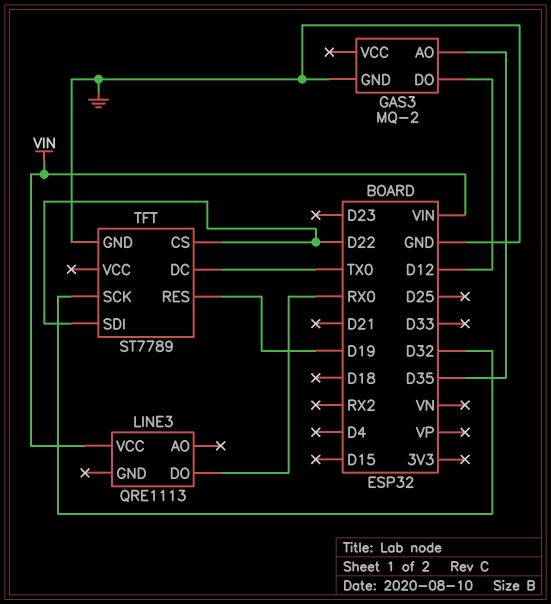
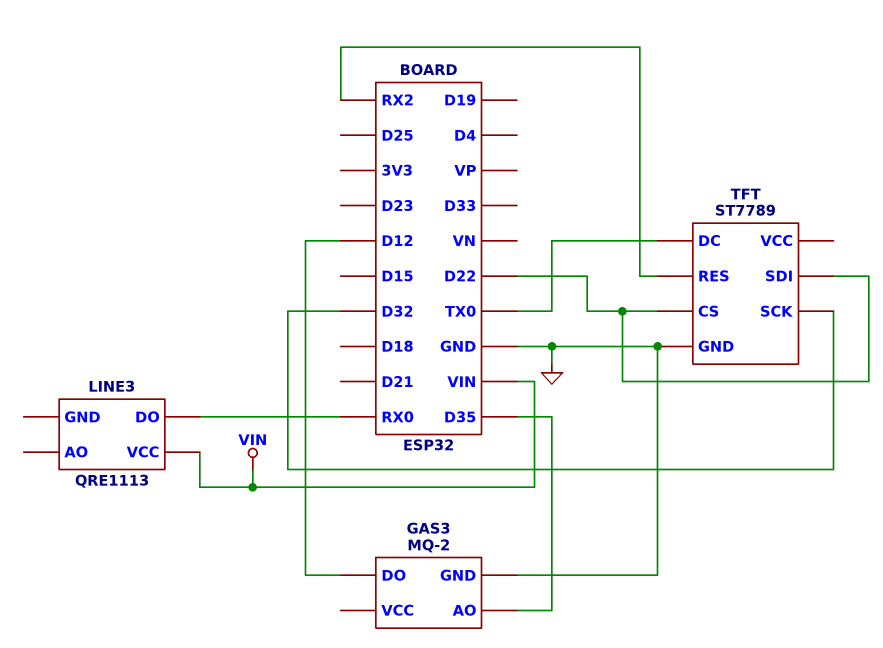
TFT pin RES: D19 -> RX2

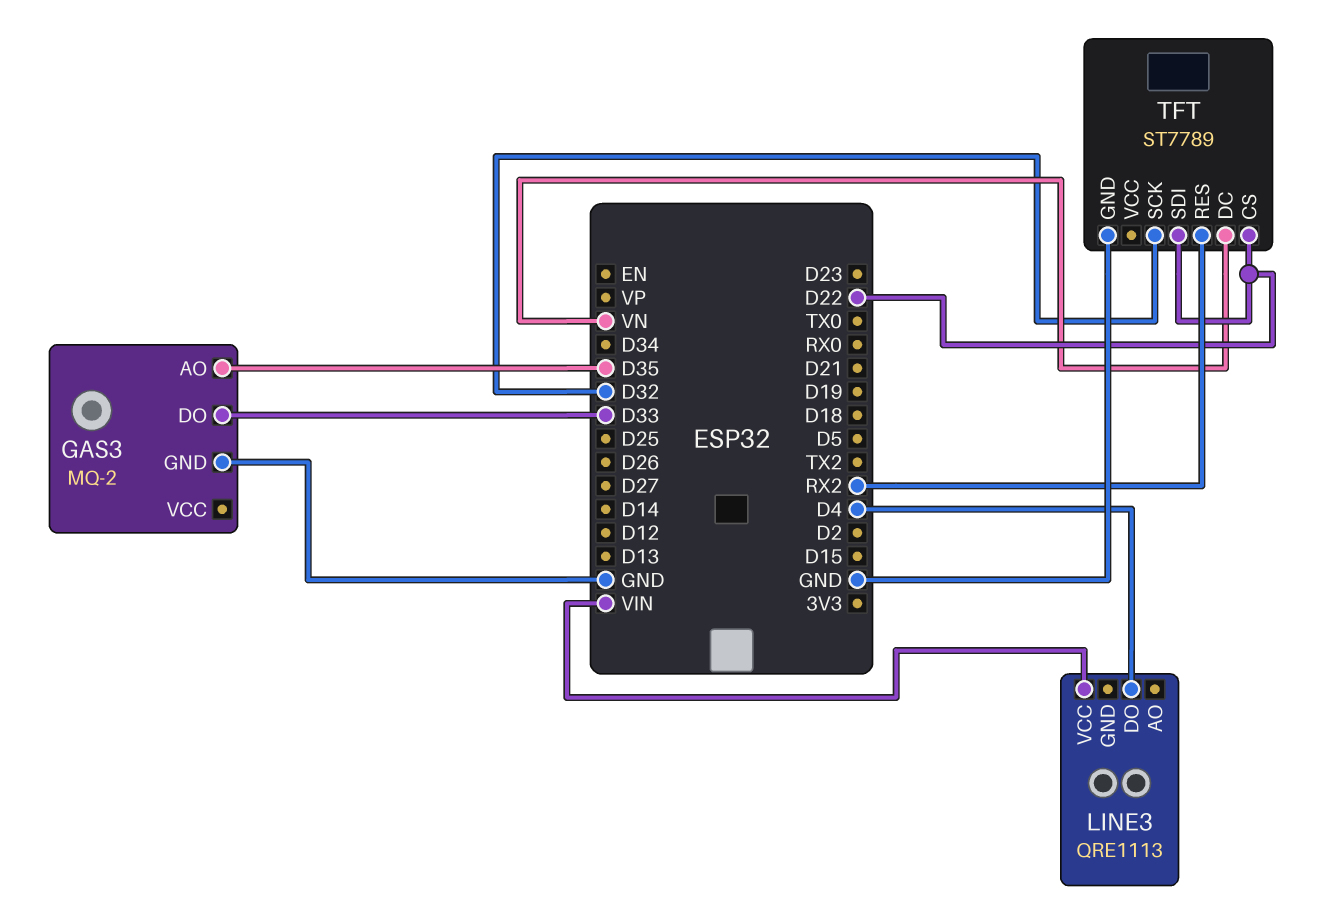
GAS3 pin DO: D12 -> D33
LINE3 pin DO: RX0 -> D4
TFT pin DC: TX0 -> VN

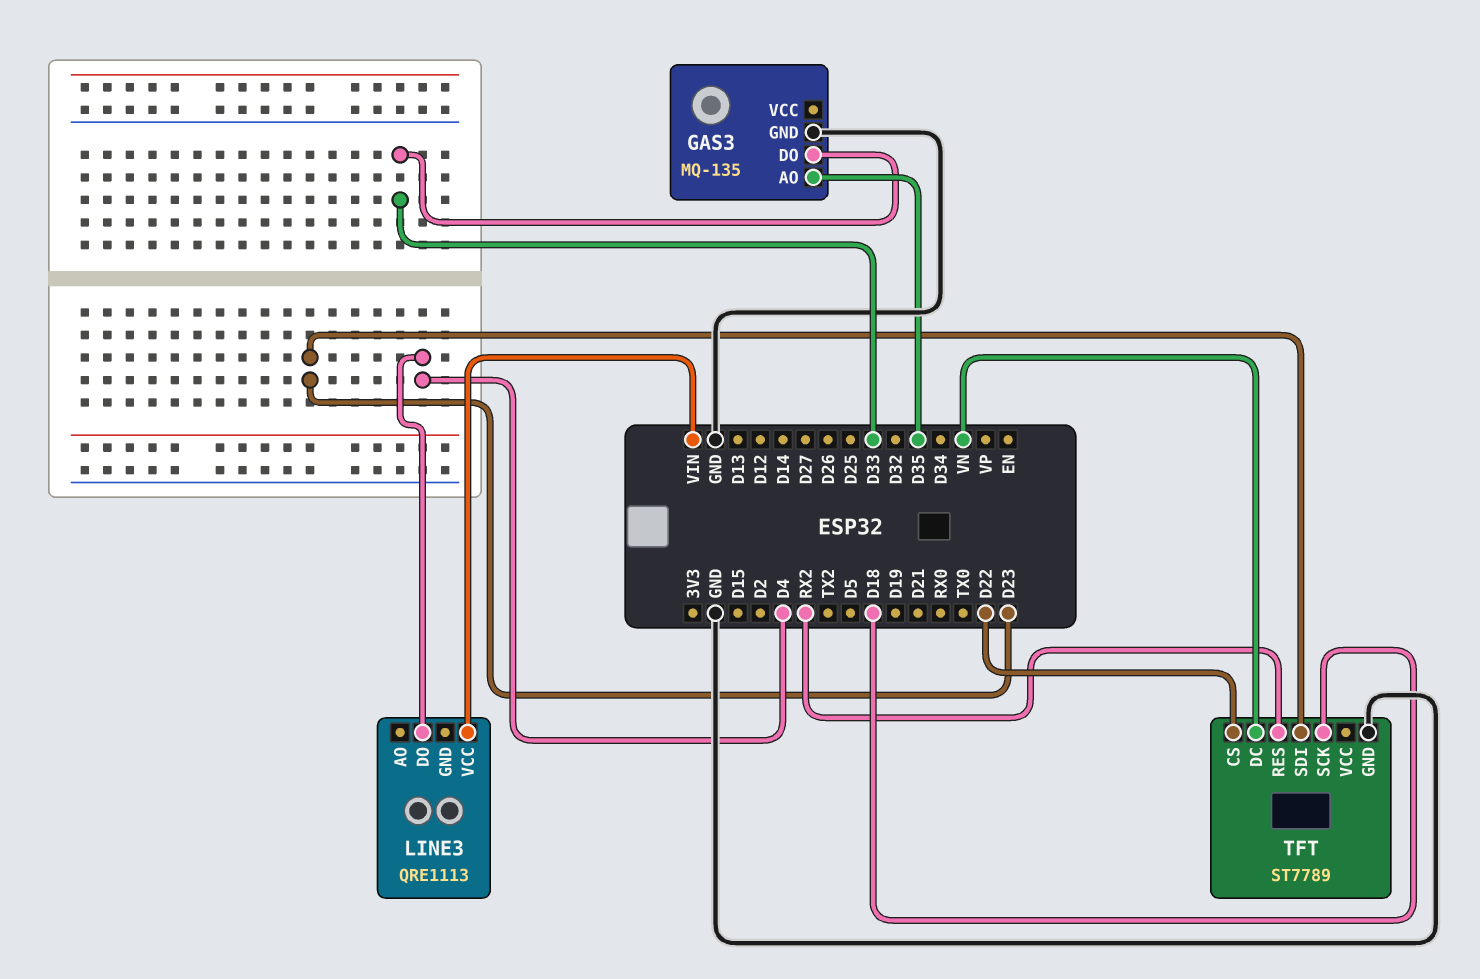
GAS3: MQ-2 -> MQ-135
TFT pin SCK: D32 -> D18
TFT pin SDI: D22 -> D23

